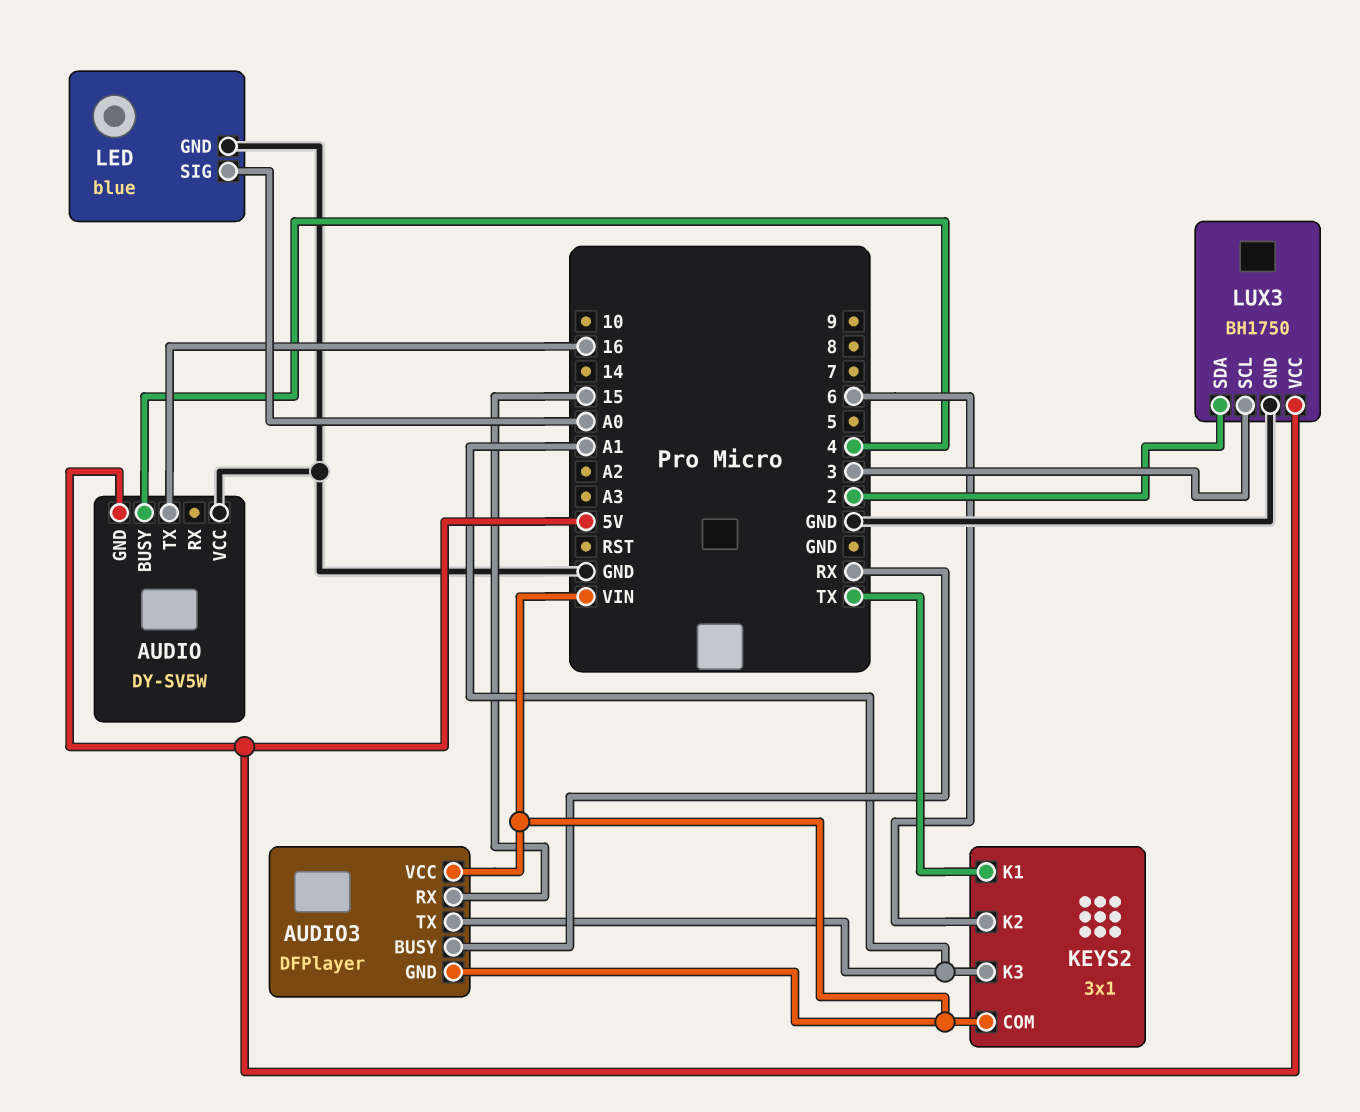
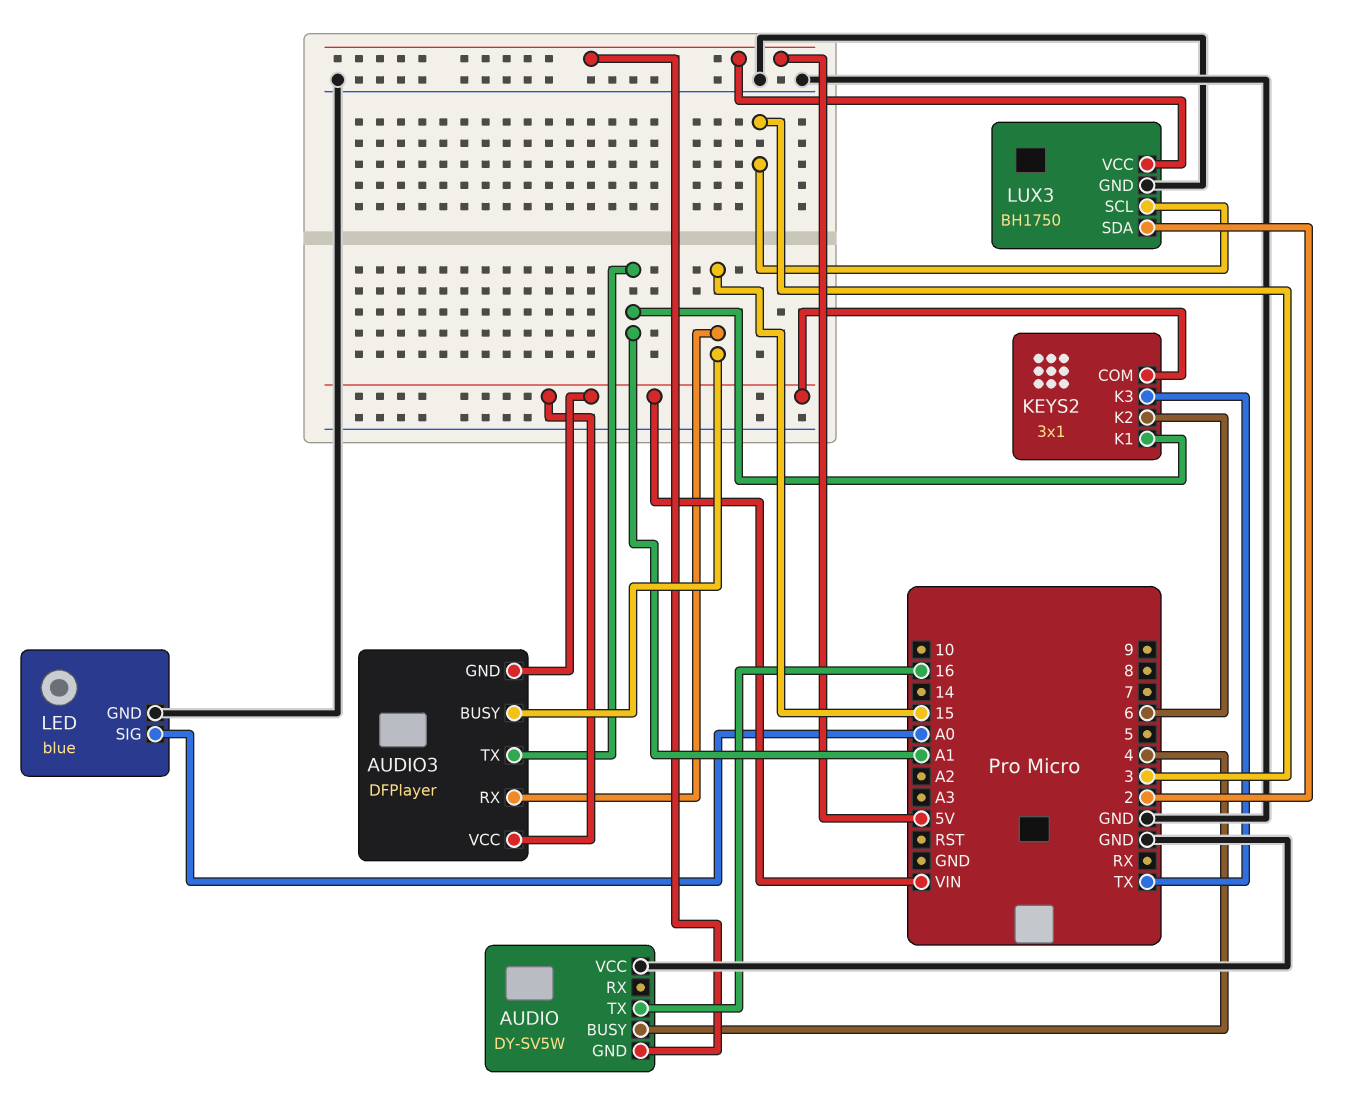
AUDIO3 pin BUSY: RX -> 15
KEYS2 pin K1: TX -> A1
KEYS2 pin K3: A1 -> TX

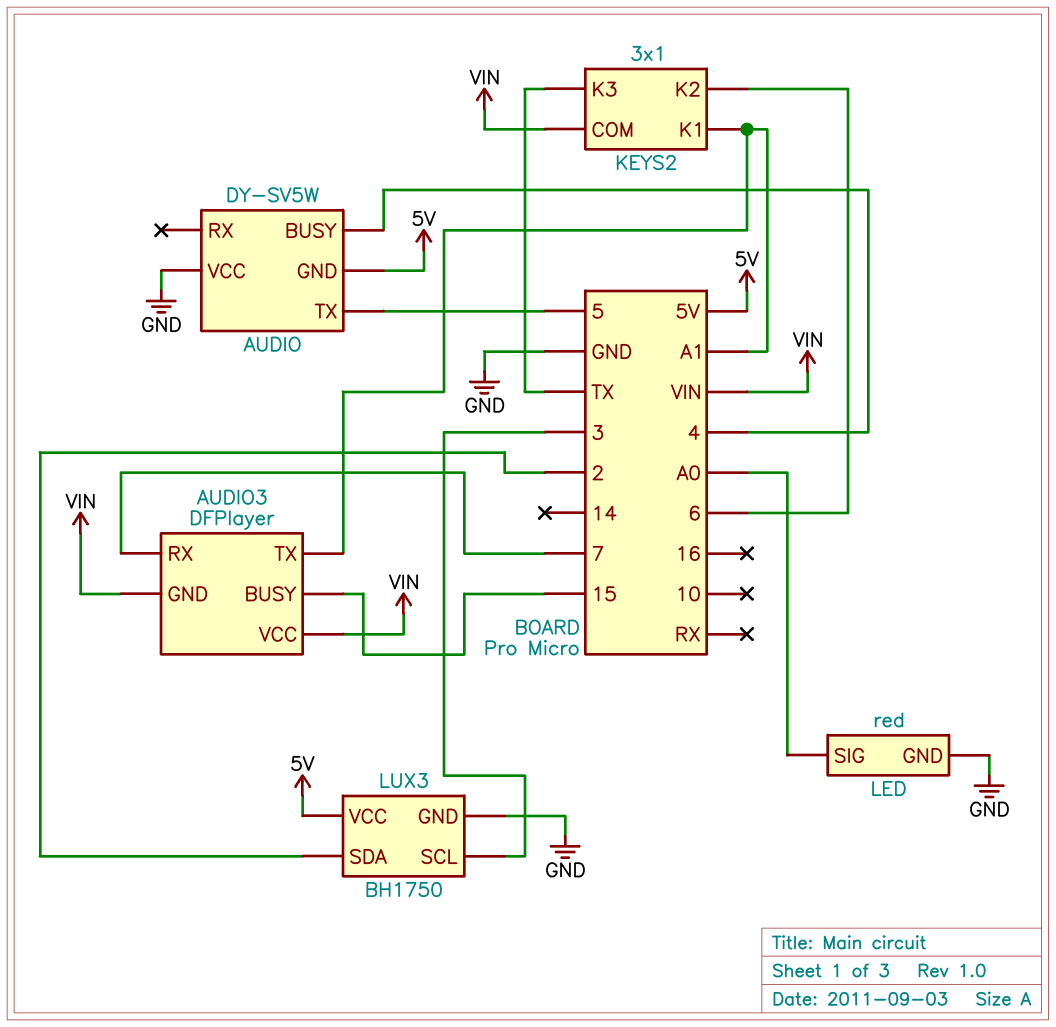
AUDIO pin TX: 16 -> 5
AUDIO3 pin RX: 15 -> 7
LED: blue -> red

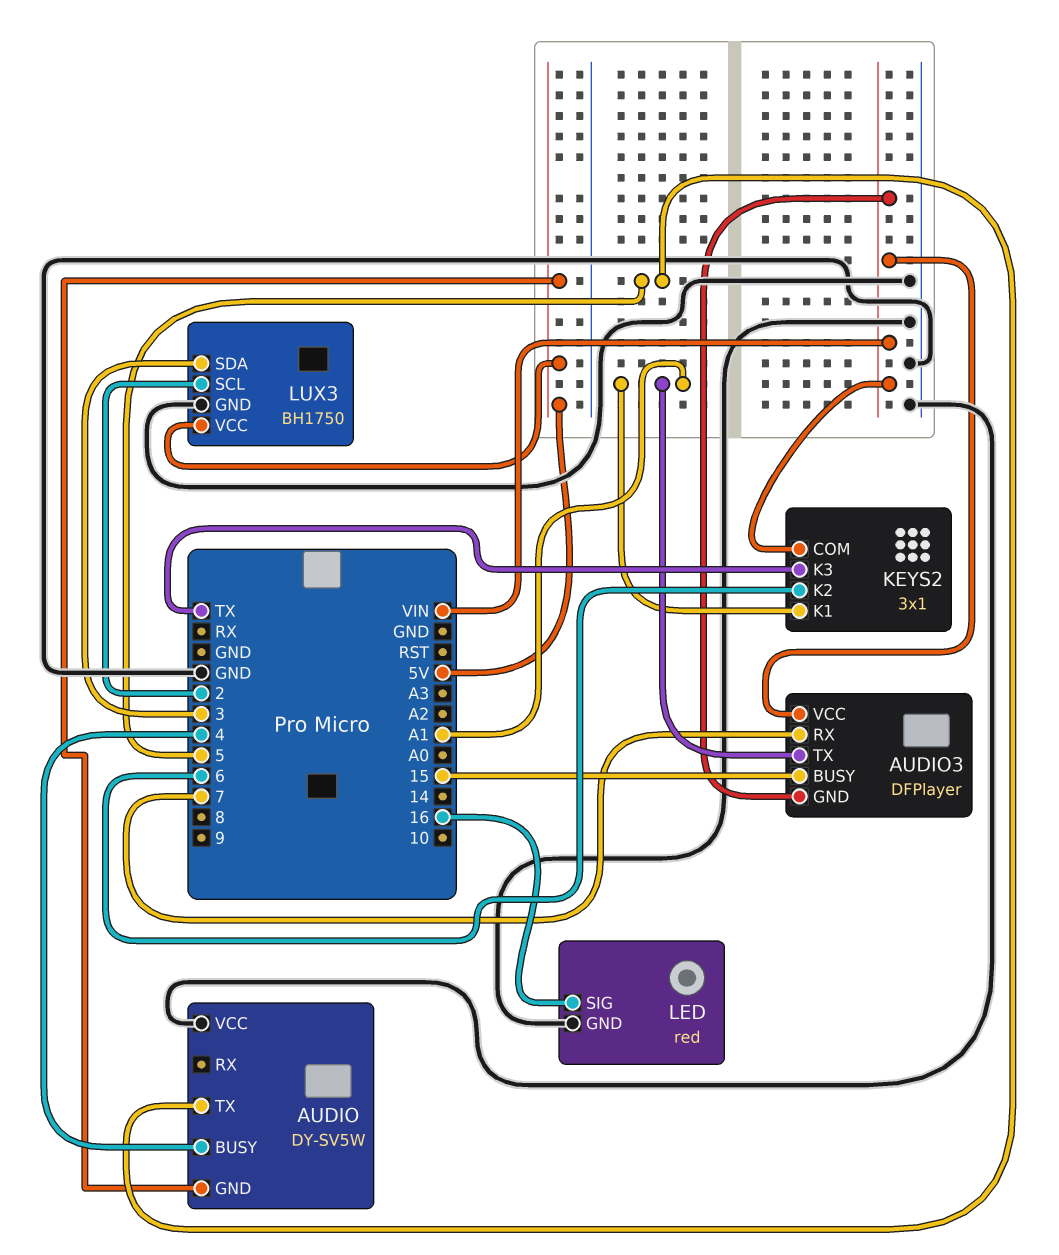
LED pin SIG: A0 -> 16
LUX3 pin SCL: 3 -> 2
LUX3 pin SDA: 2 -> 3

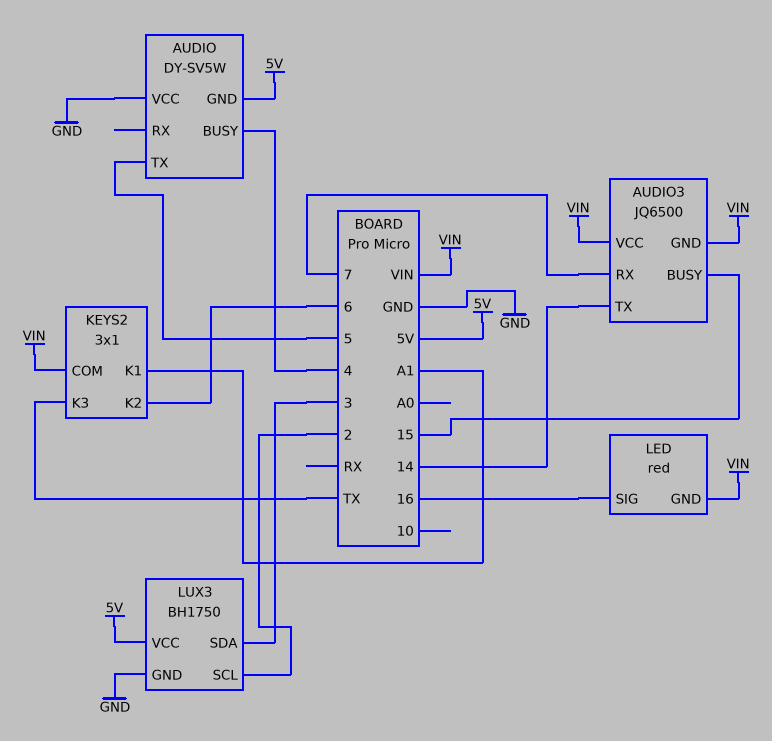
AUDIO3: DFPlayer -> JQ6500
AUDIO3 pin TX: A1 -> 14
LED pin GND: GND -> VIN

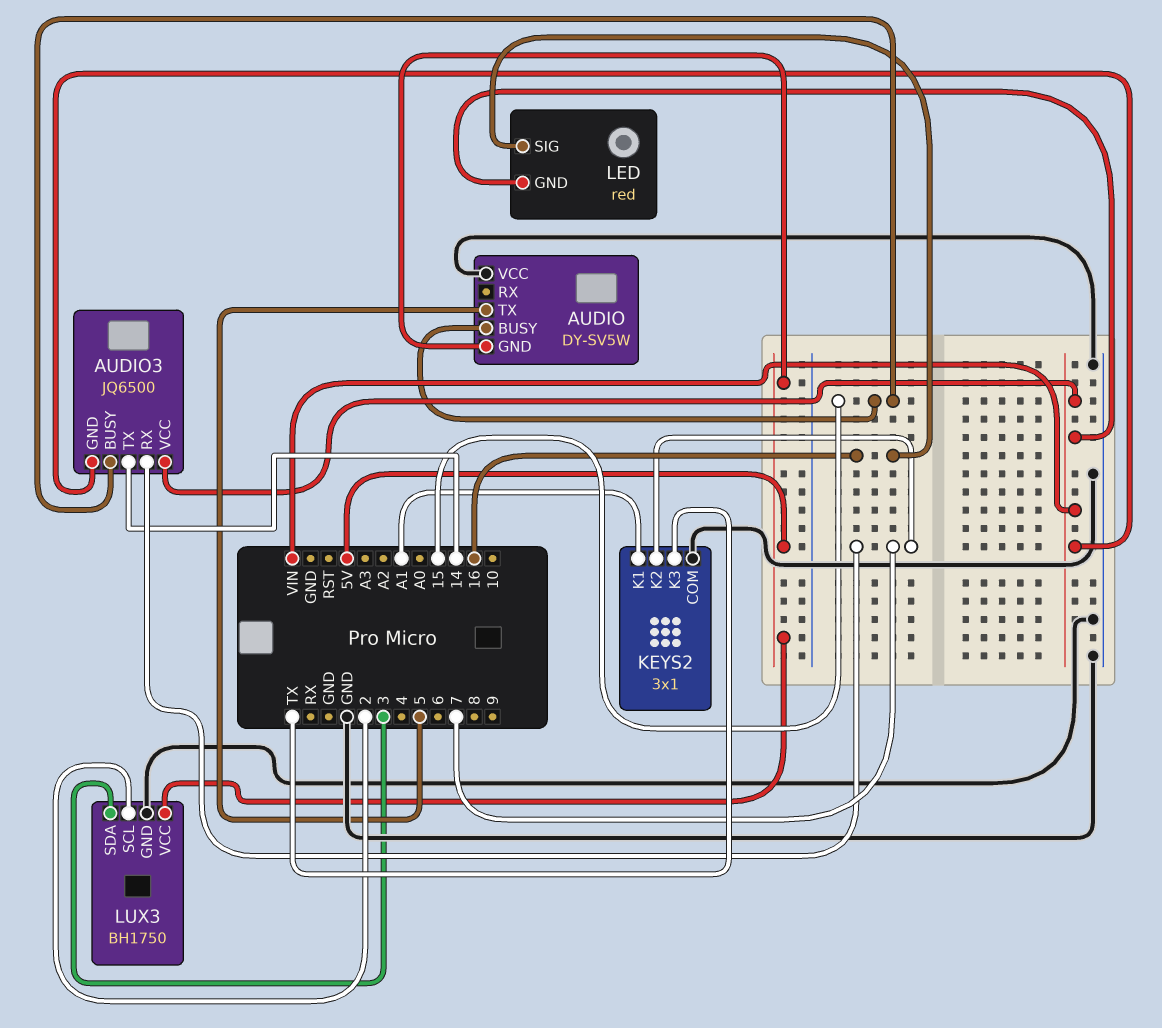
AUDIO pin BUSY: 4 -> 15
KEYS2 pin COM: VIN -> GND
KEYS2 pin K2: 6 -> 7

